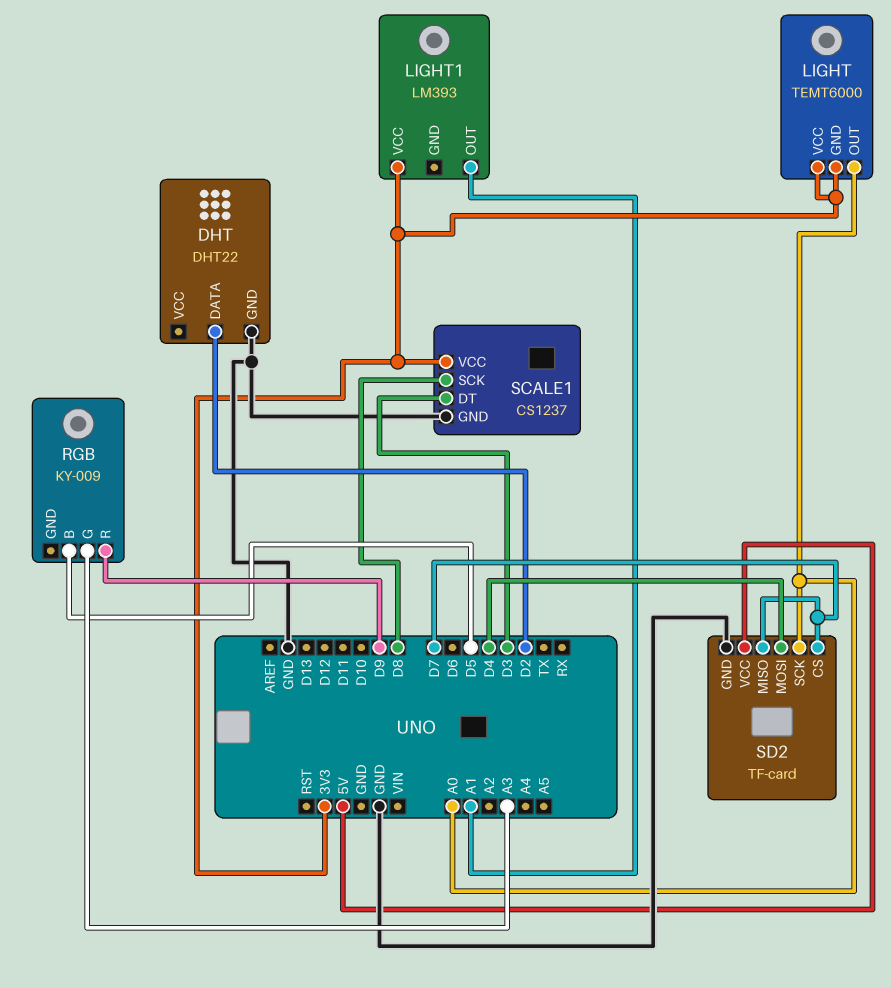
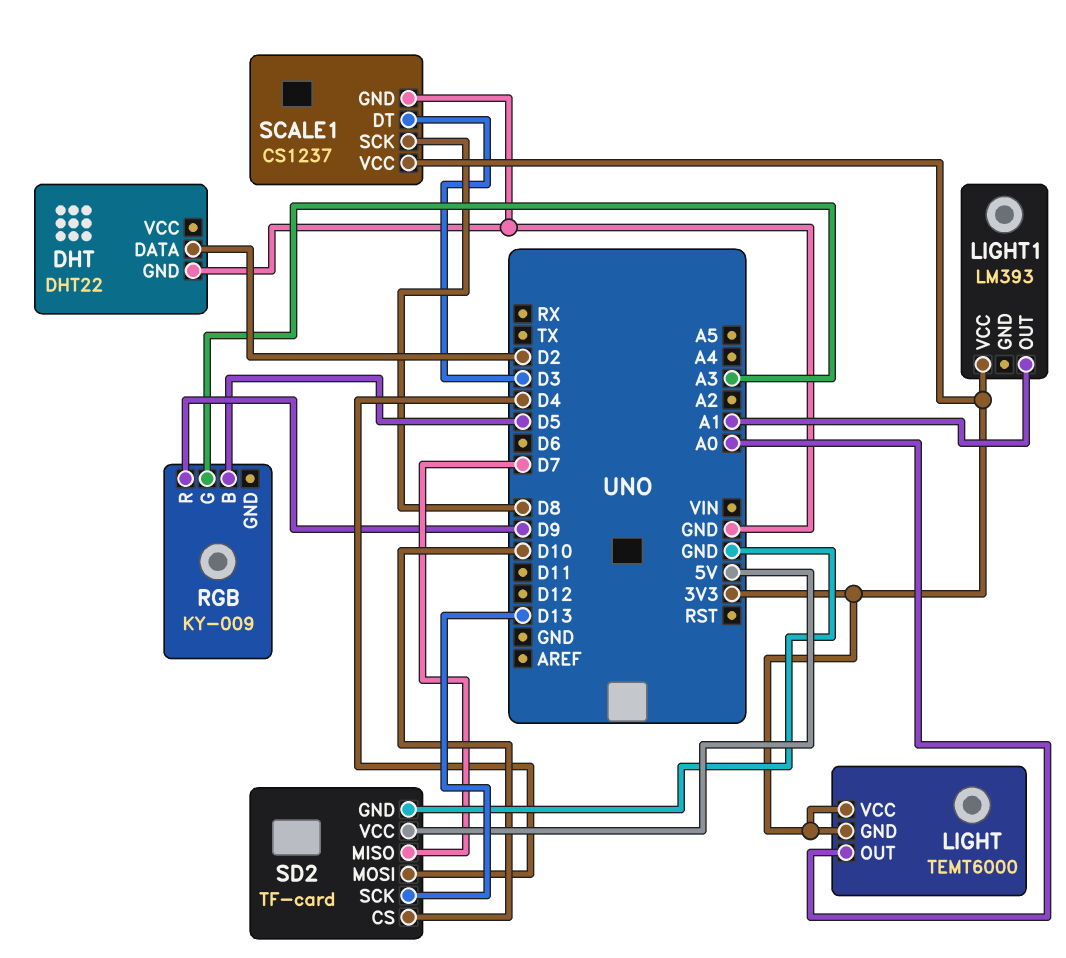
SD2 pin CS: D7 -> D10
SD2 pin SCK: A0 -> D13

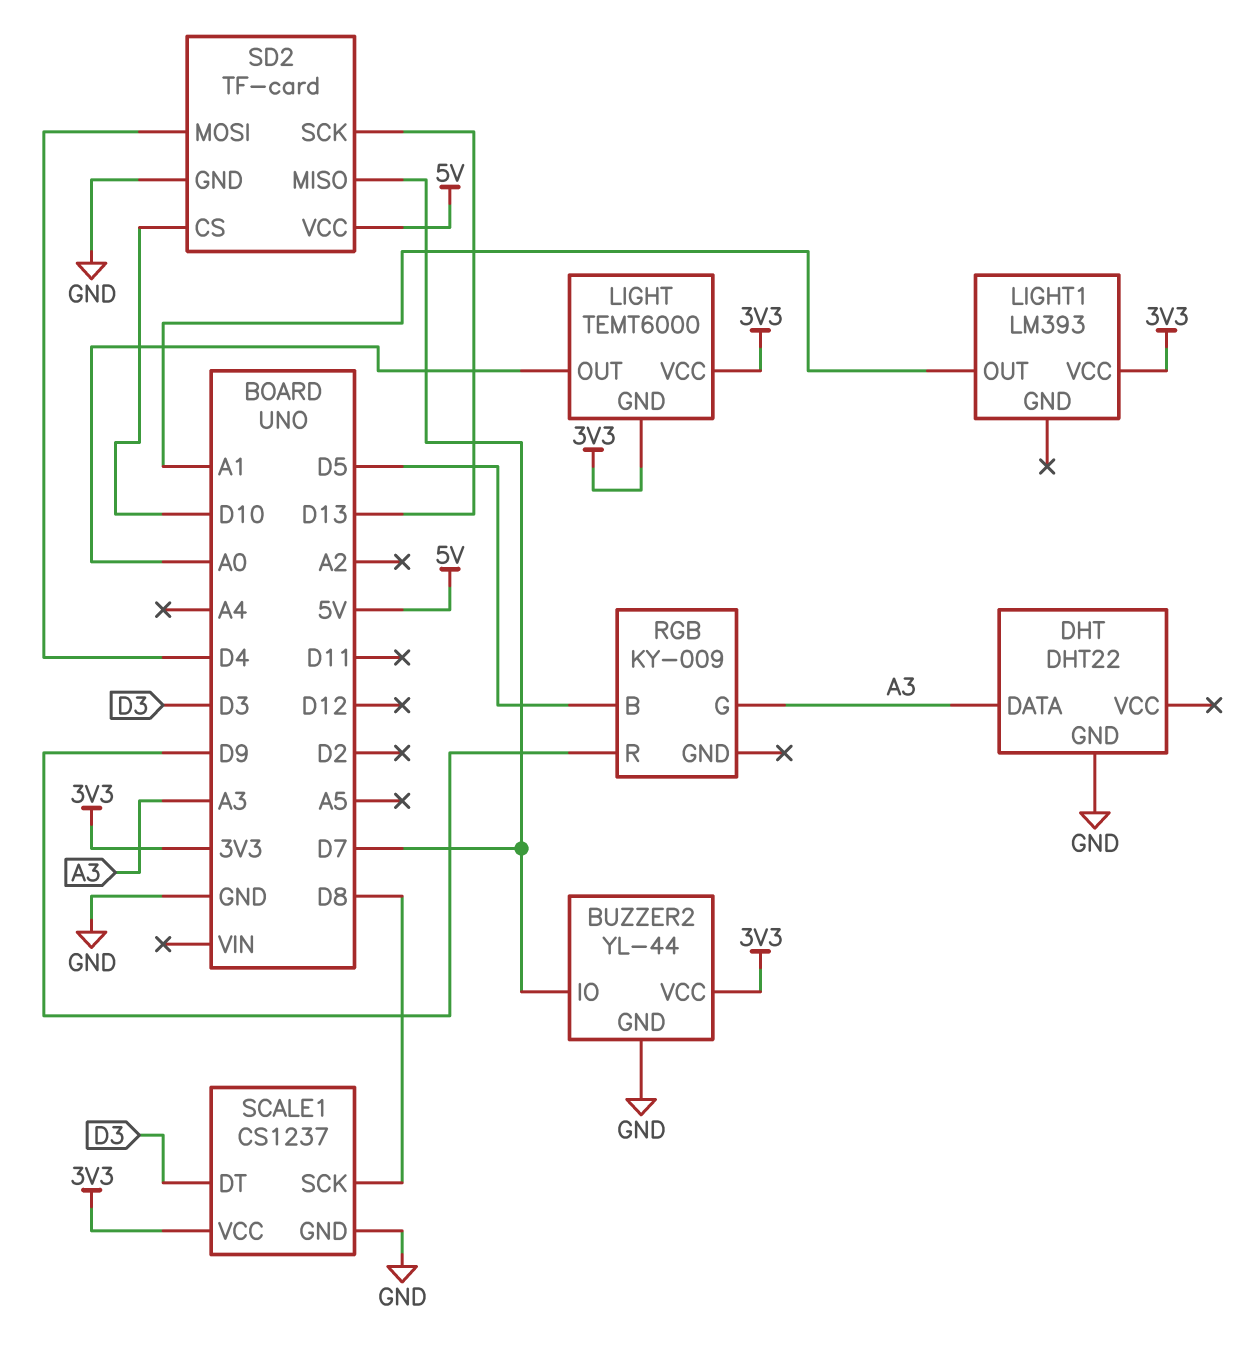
BUZZER2: none -> YL-44
BUZZER2 pin GND: none -> GND
BUZZER2 pin IO: none -> D7
BUZZER2 pin VCC: none -> 3V3
DHT pin DATA: D2 -> A3

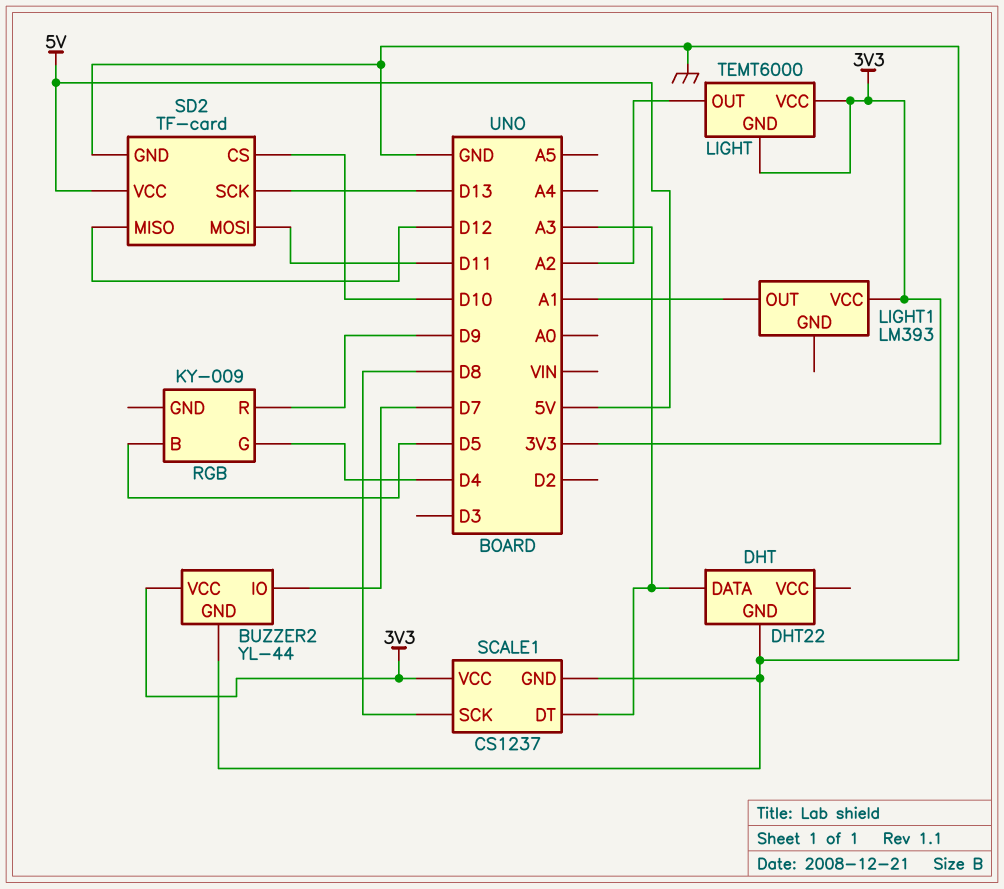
LIGHT pin OUT: A0 -> A2
RGB pin G: A3 -> D4
SCALE1 pin DT: D3 -> A3
SD2 pin MISO: D7 -> D12
SD2 pin MOSI: D4 -> D11

